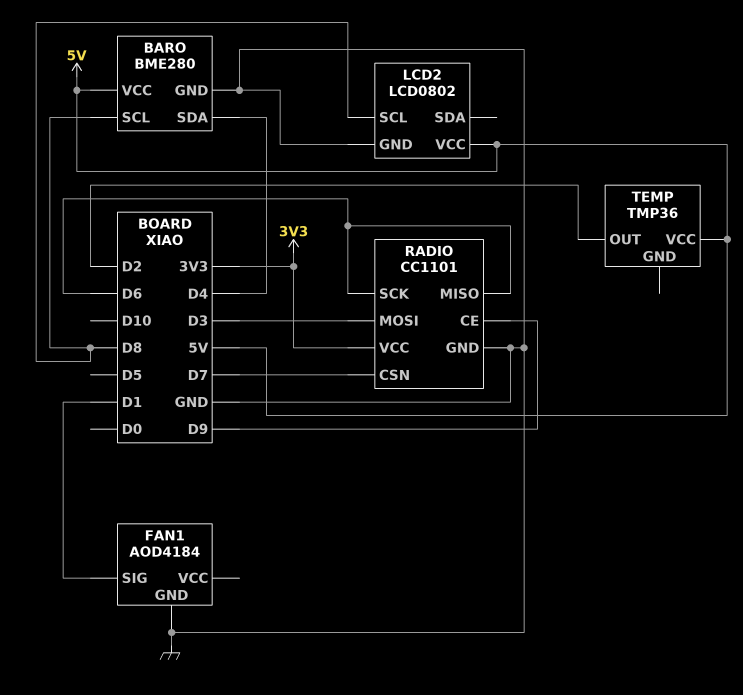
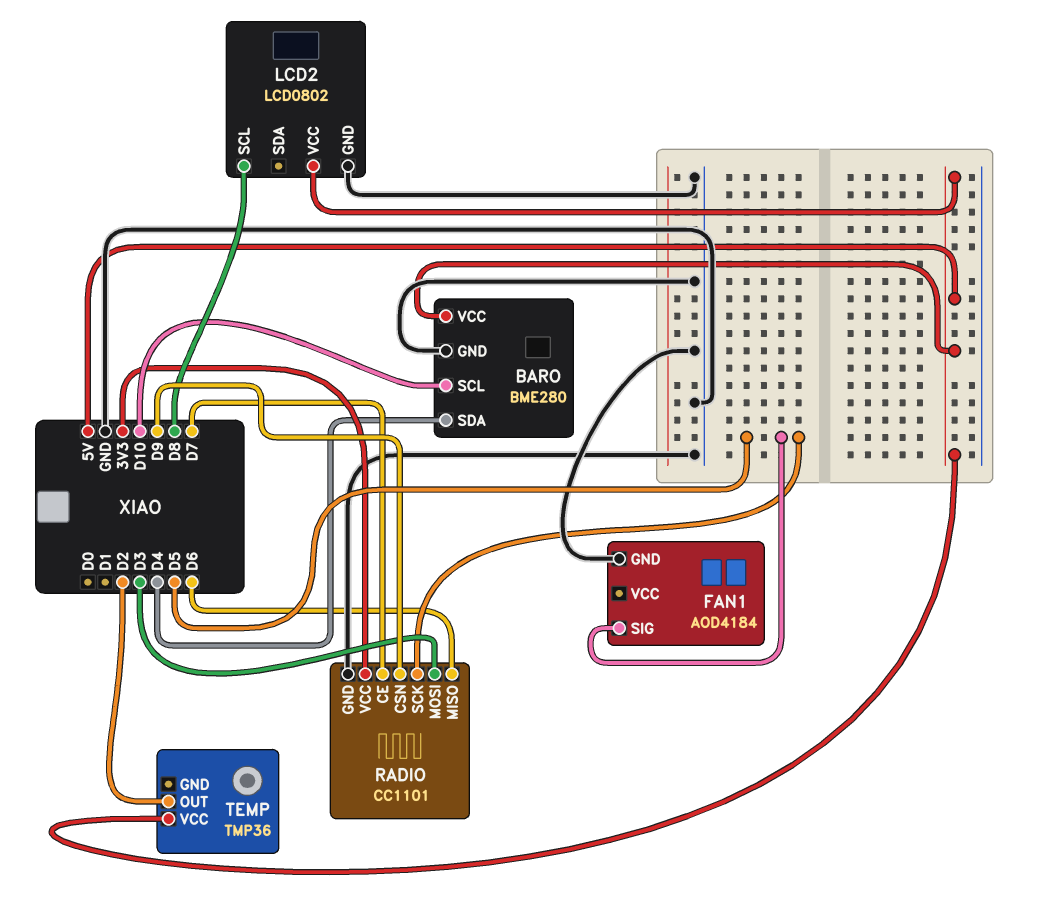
BARO pin SCL: D8 -> D10
FAN1 pin SIG: D1 -> D5
RADIO pin CE: D9 -> D7
RADIO pin CSN: D7 -> D9
RADIO pin SCK: D6 -> D5

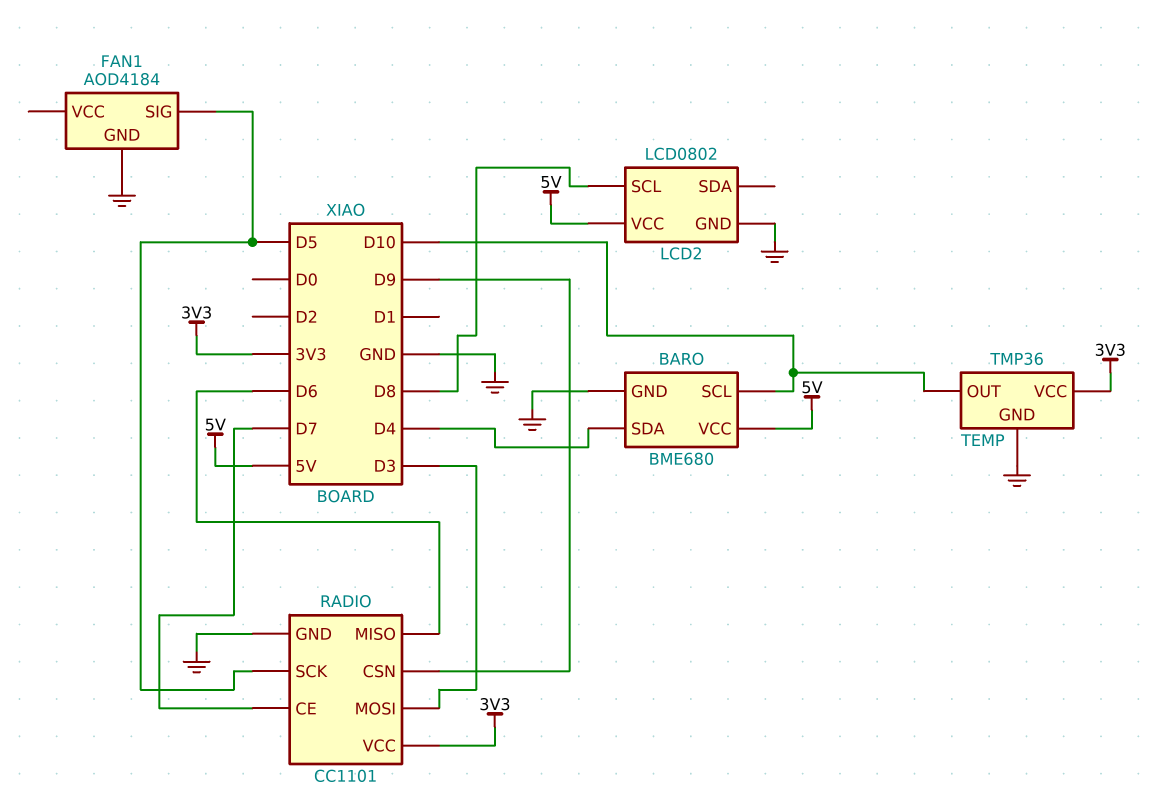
BARO: BME280 -> BME680
TEMP pin GND: none -> GND
TEMP pin OUT: D2 -> D10
TEMP pin VCC: 5V -> 3V3

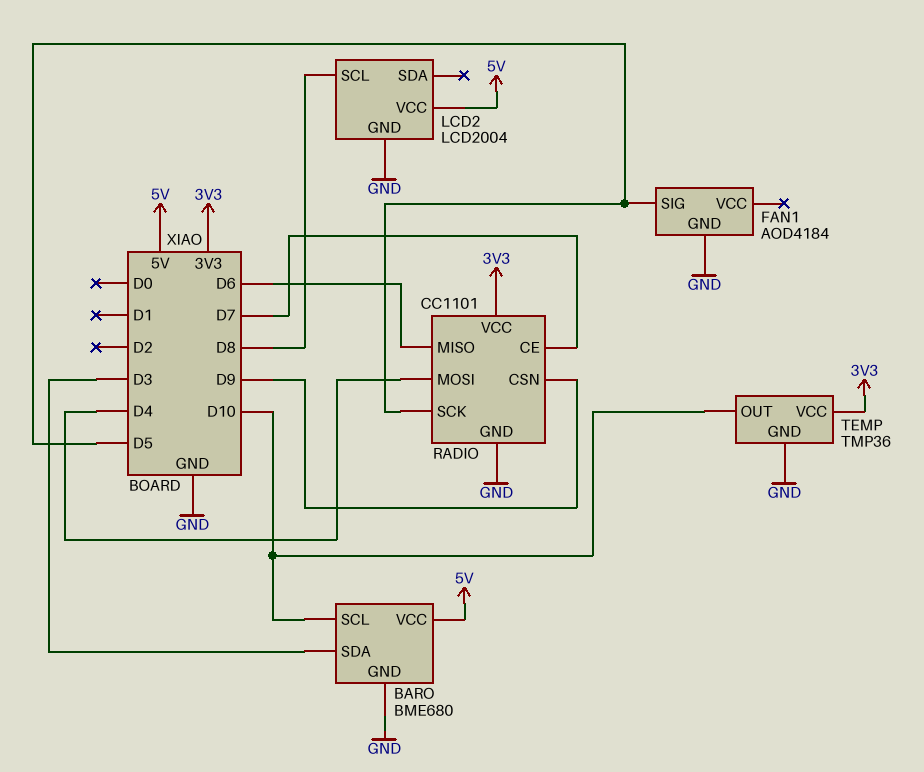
BARO pin SDA: D4 -> D3
LCD2: LCD0802 -> LCD2004
RADIO pin MOSI: D3 -> D4

